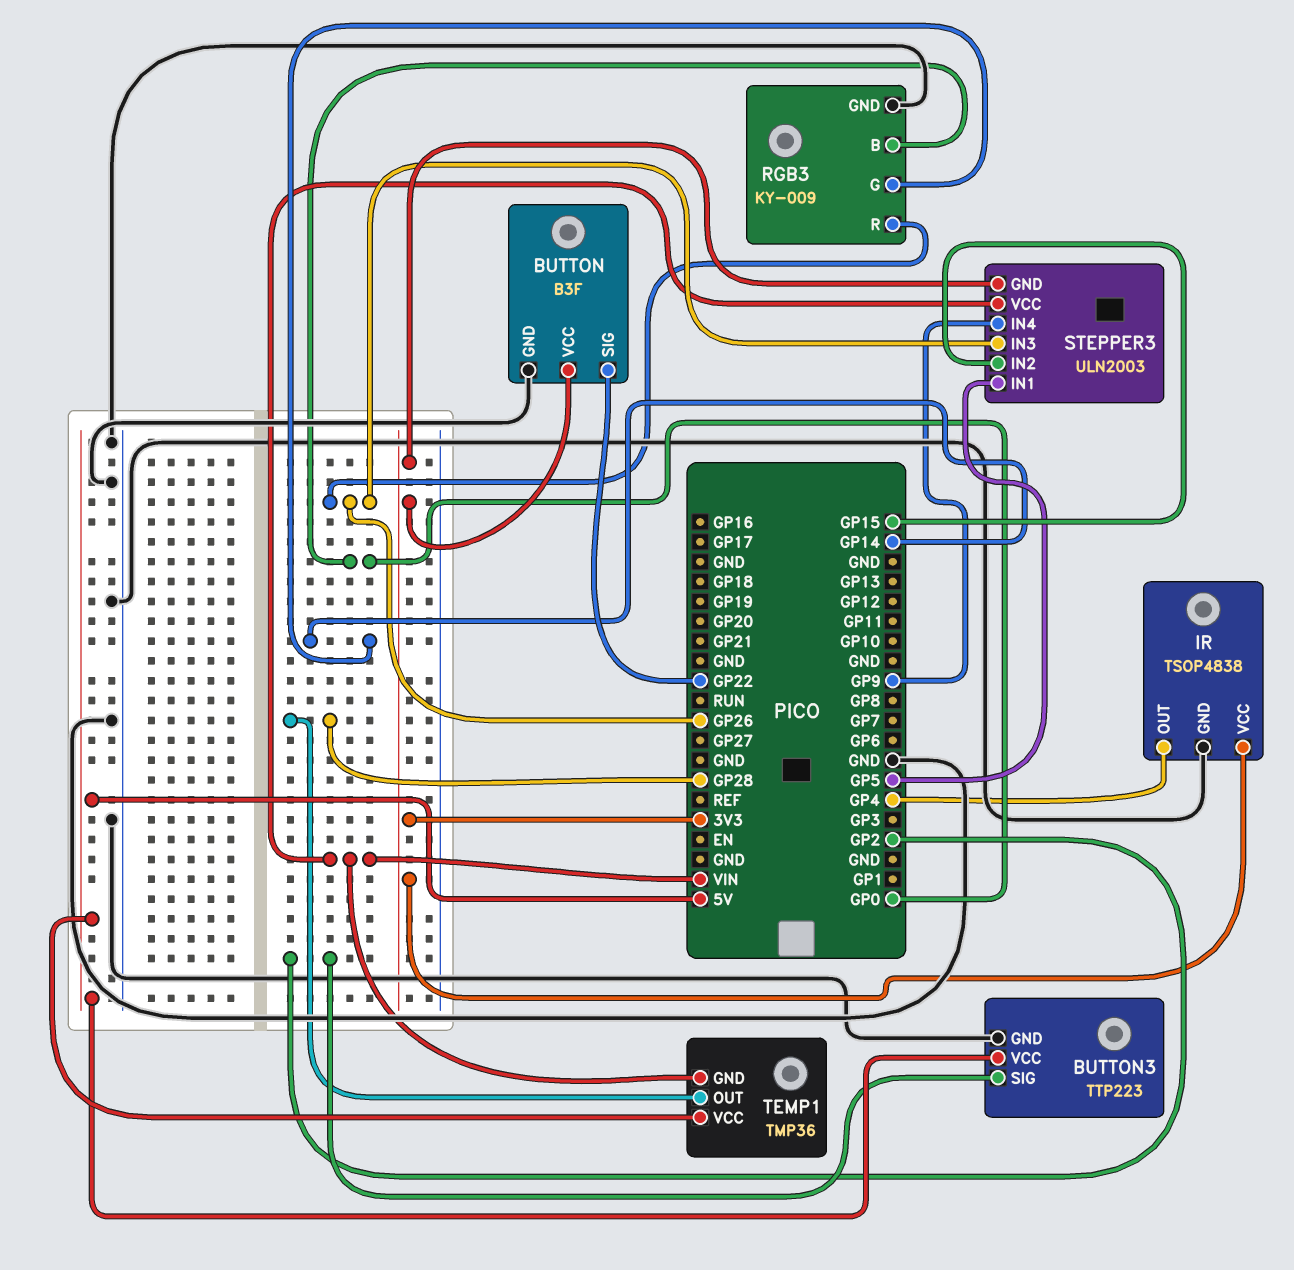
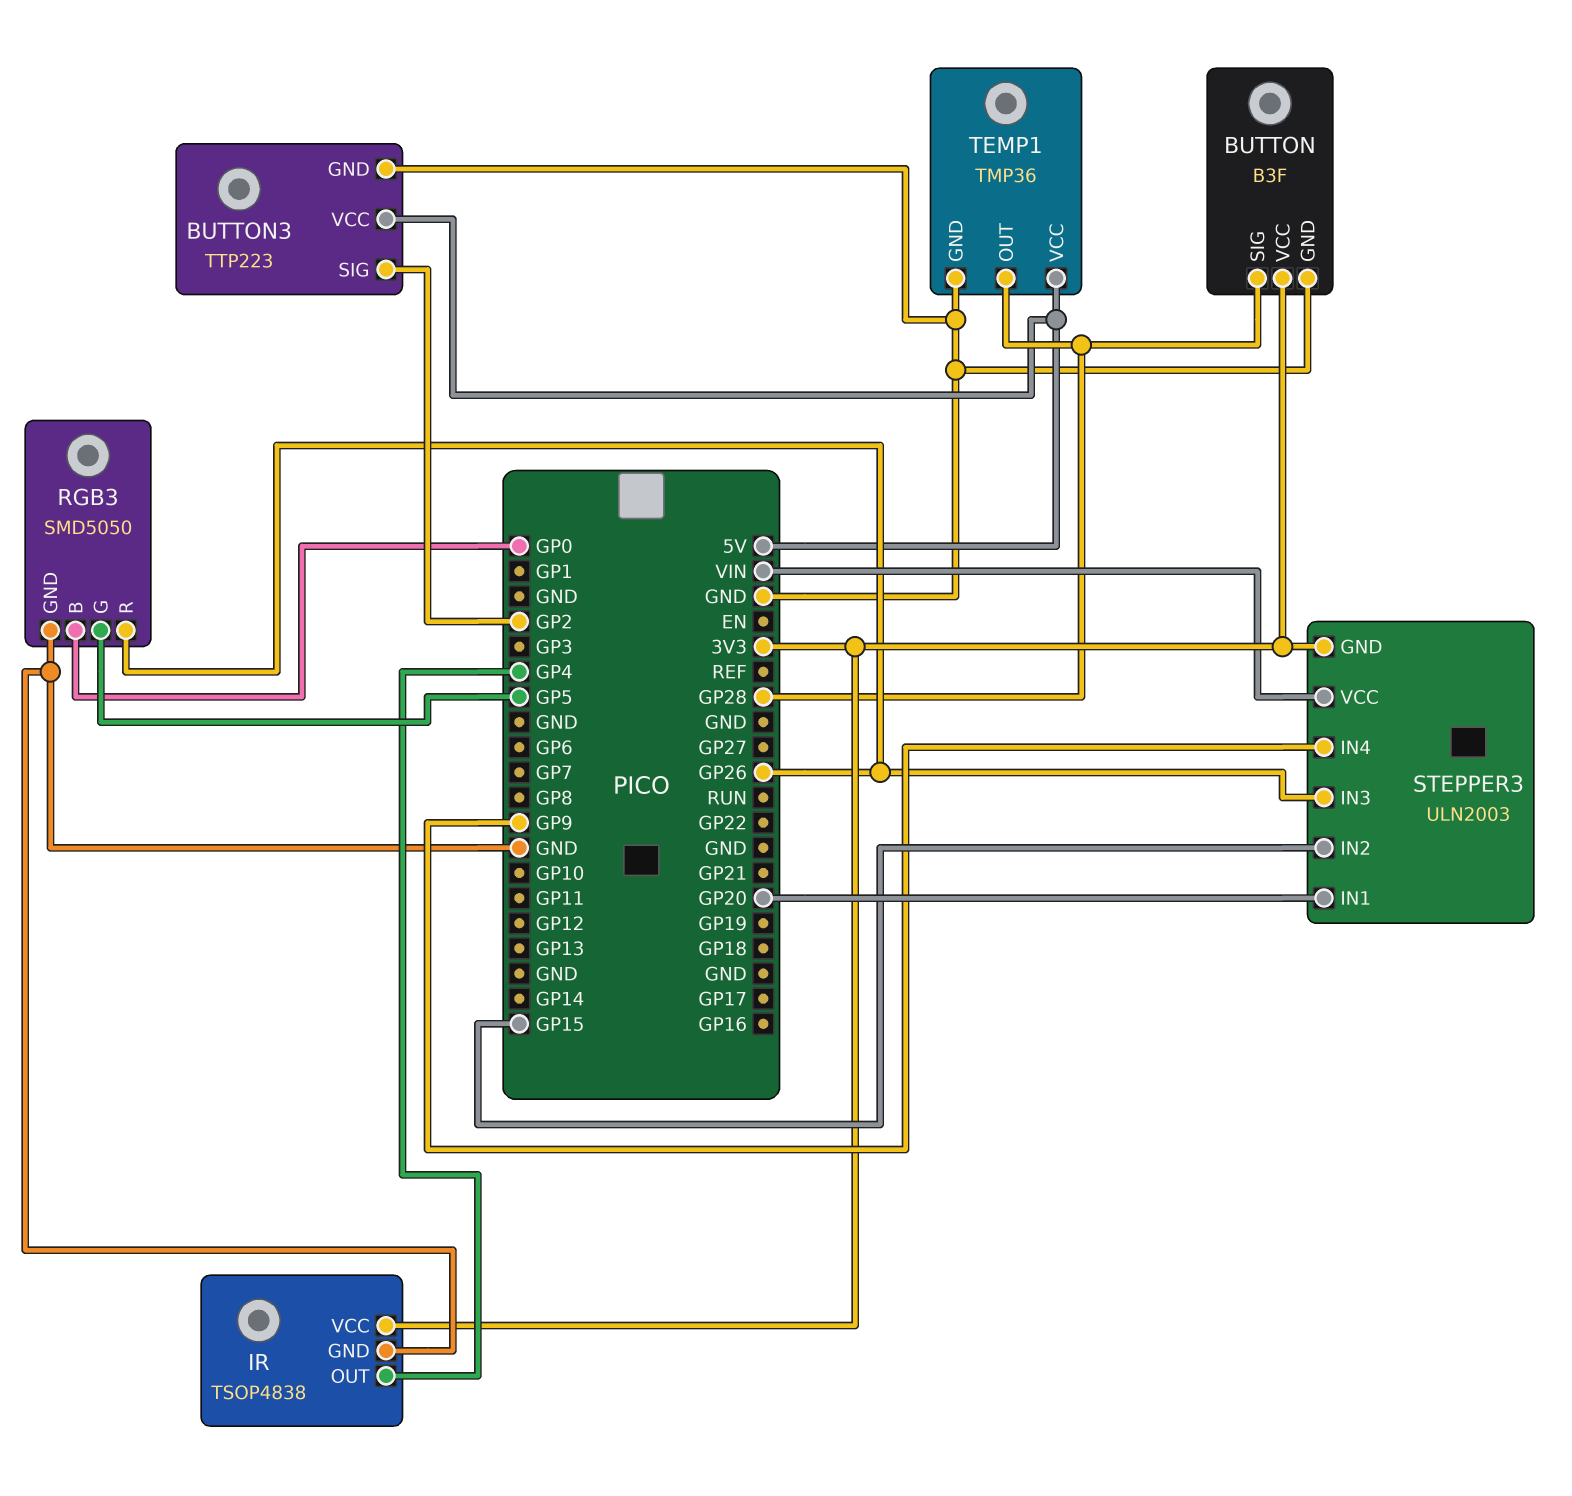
BUTTON pin SIG: GP22 -> GP28
RGB3: KY-009 -> SMD5050
RGB3 pin G: GP14 -> GP5
STEPPER3 pin IN1: GP5 -> GP20
TEMP1 pin GND: VIN -> GND

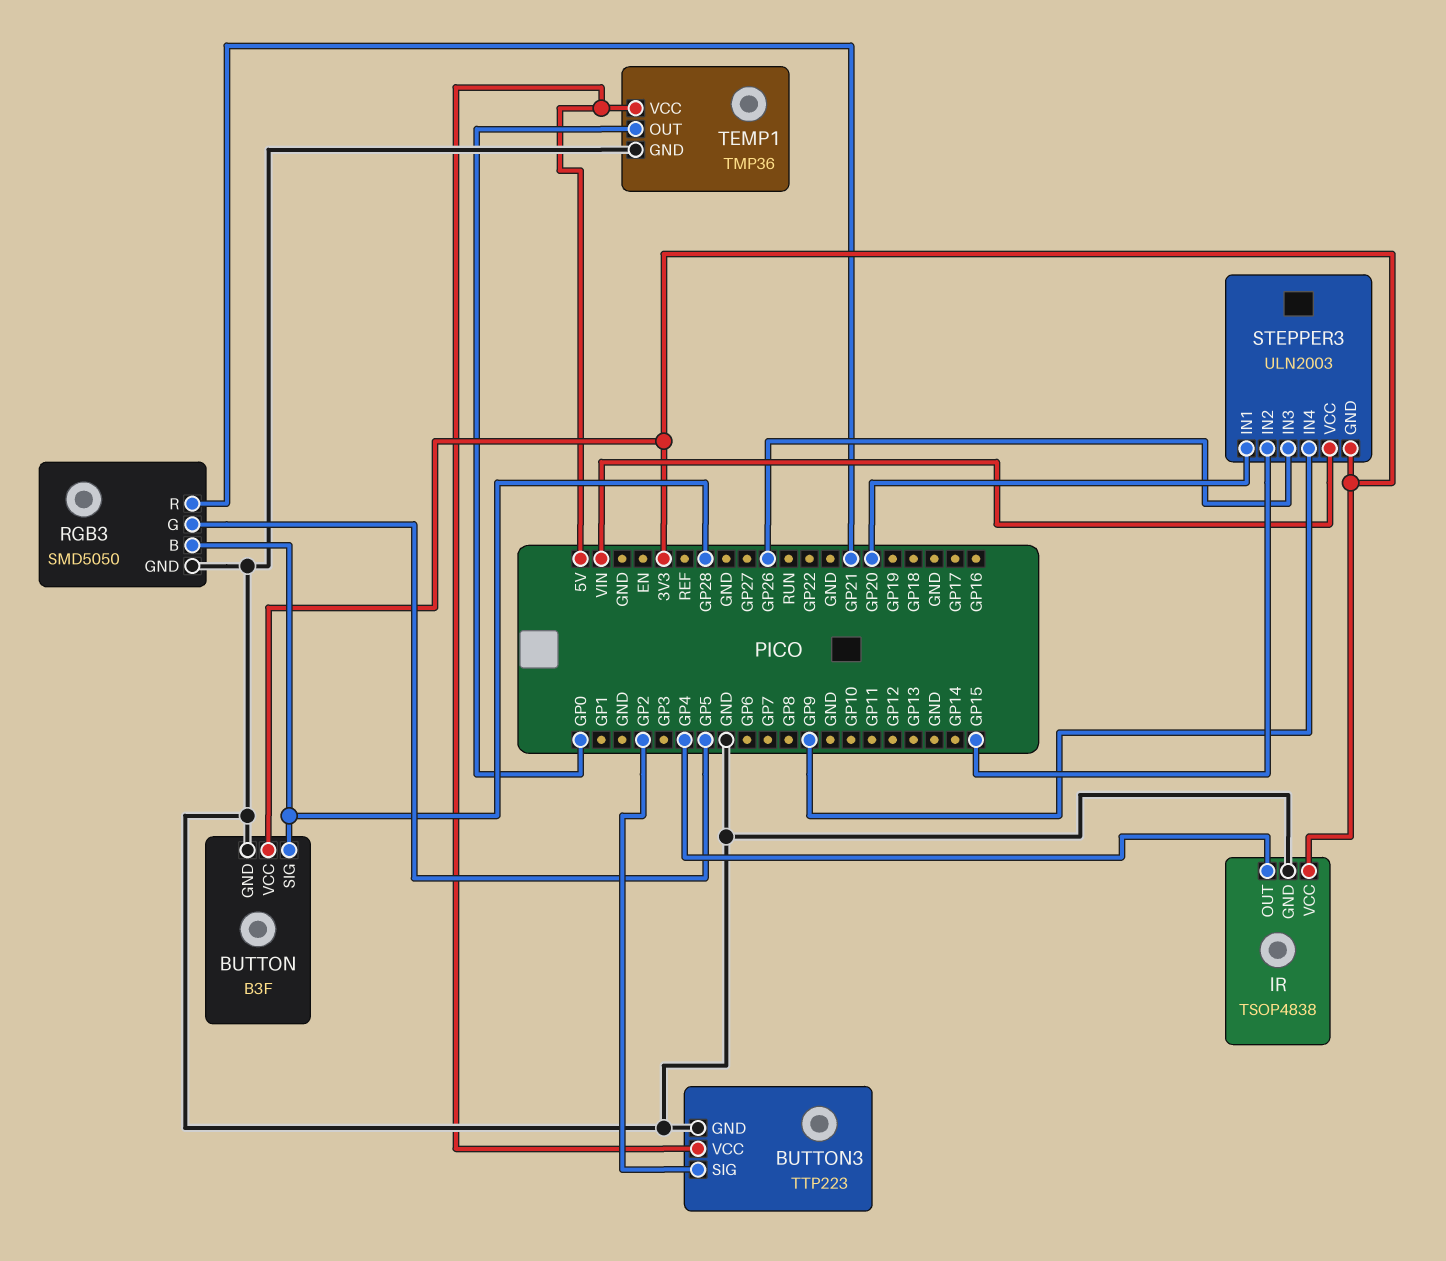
RGB3 pin B: GP0 -> GP28
RGB3 pin R: GP26 -> GP21
TEMP1 pin OUT: GP28 -> GP0

